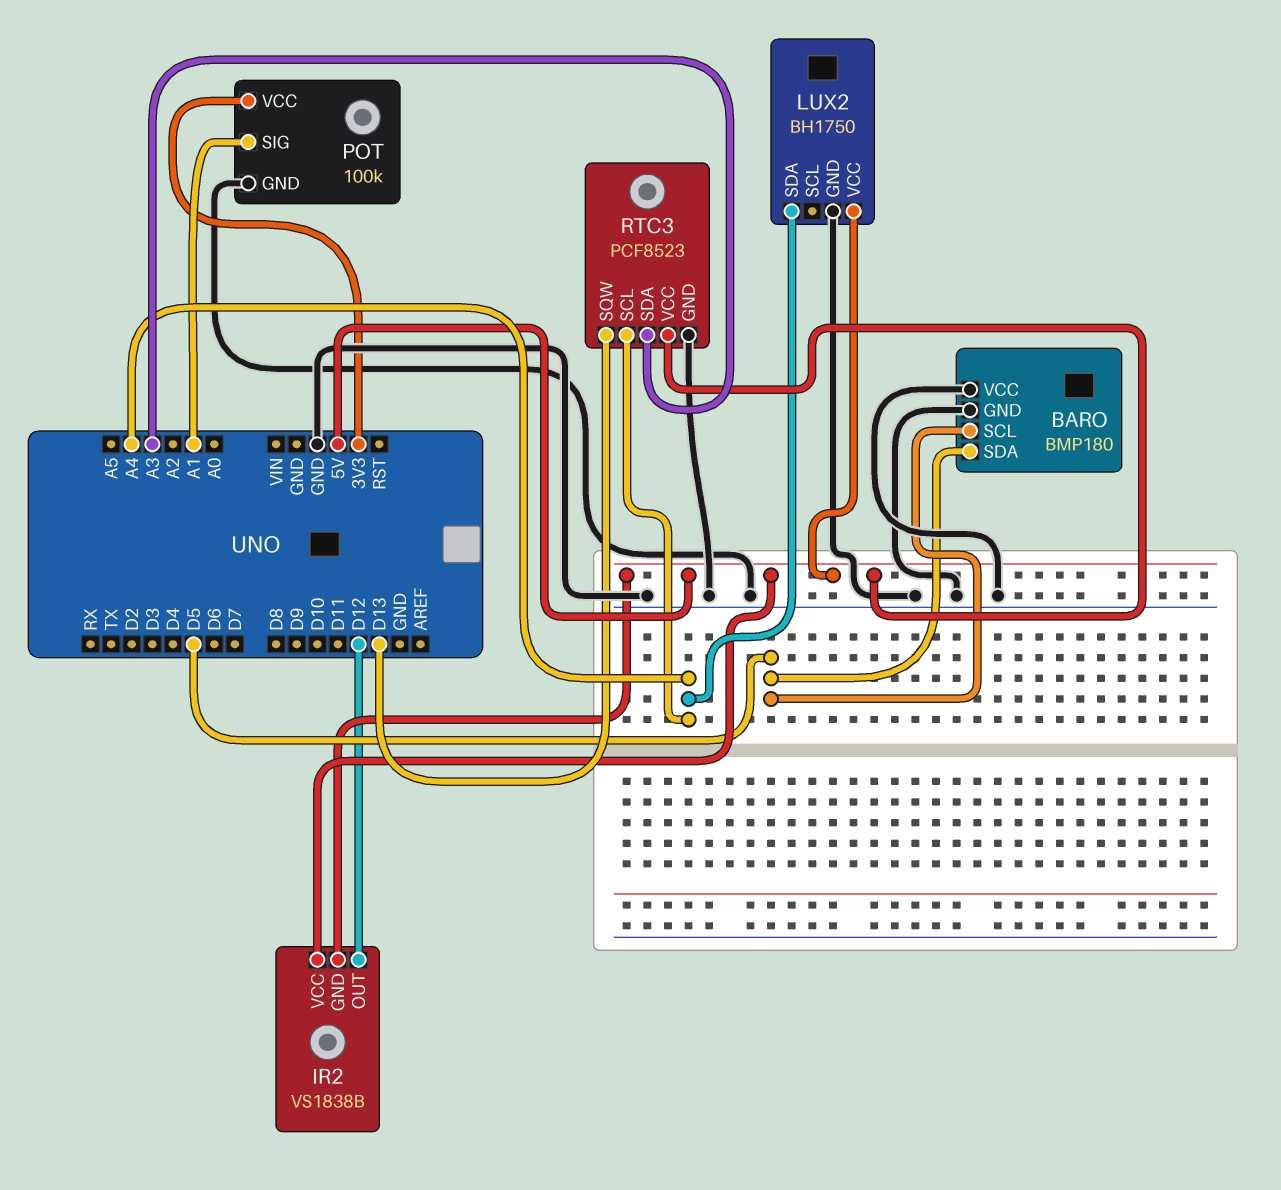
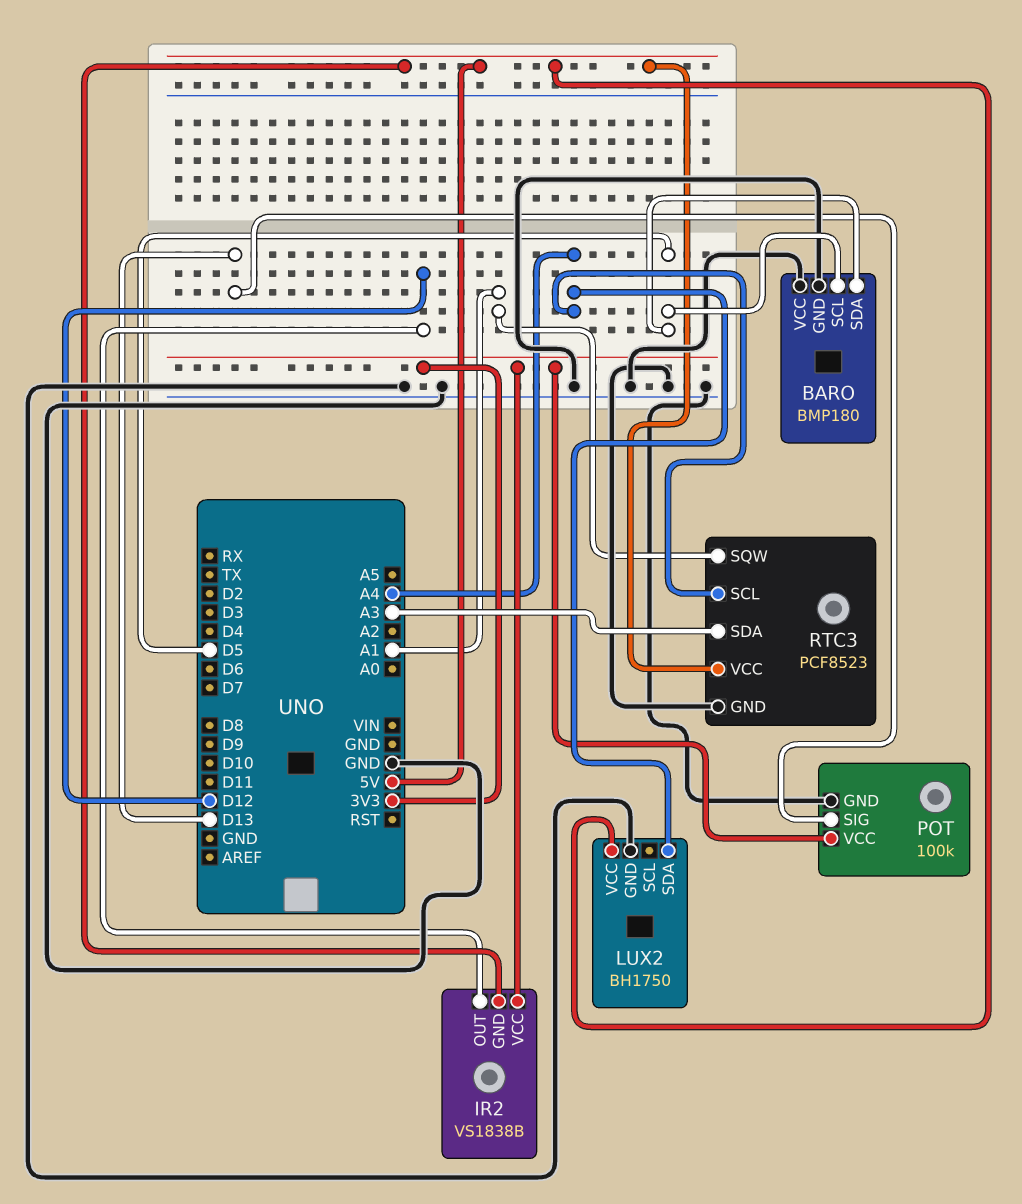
IR2 pin VCC: 5V -> 3V3
POT pin SIG: A1 -> D13
RTC3 pin SQW: D13 -> A1

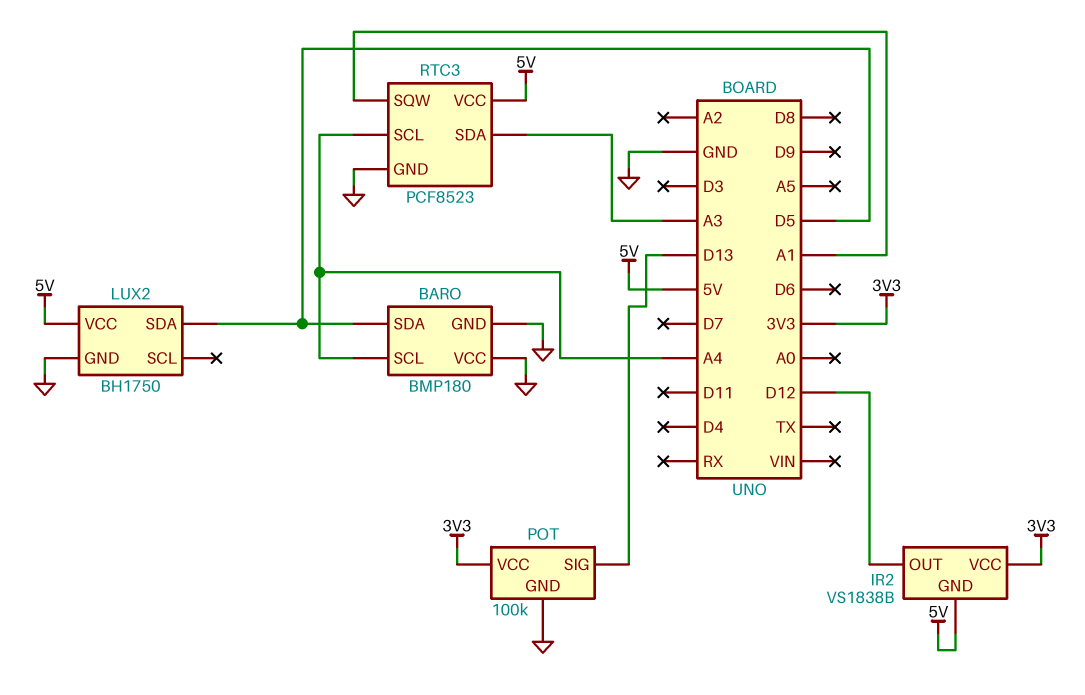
BARO pin SCL: D5 -> A4
LUX2 pin SDA: A4 -> D5

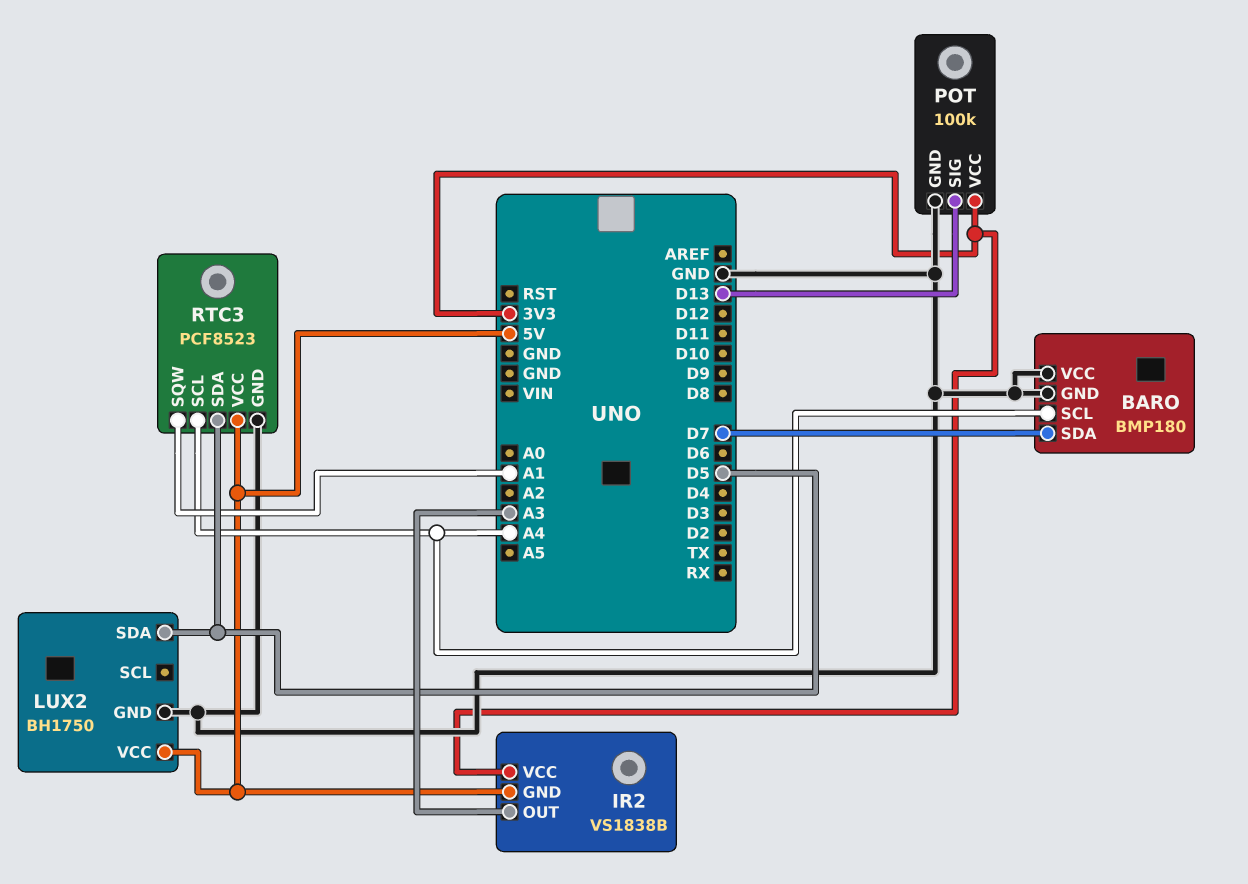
BARO pin SDA: D5 -> D7
IR2 pin OUT: D12 -> A3
RTC3 pin SDA: A3 -> D5

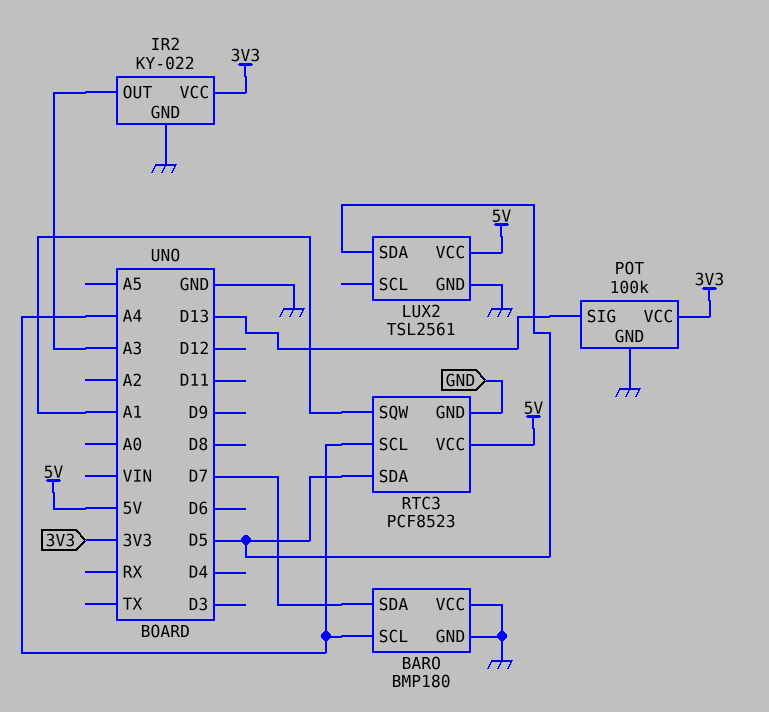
IR2: VS1838B -> KY-022
IR2 pin GND: 5V -> GND
LUX2: BH1750 -> TSL2561

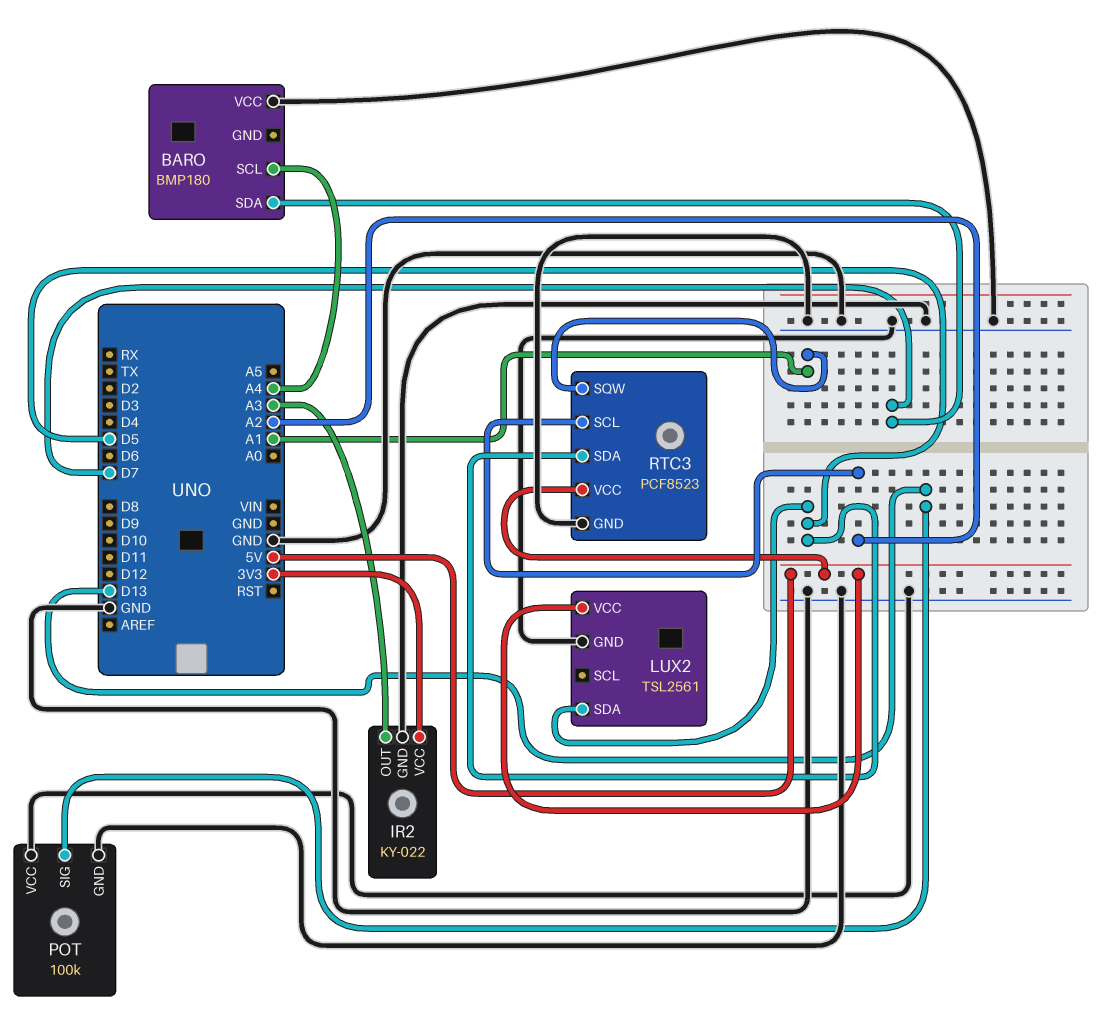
BARO pin GND: GND -> none
POT pin VCC: 3V3 -> GND
RTC3 pin SCL: A4 -> A2

